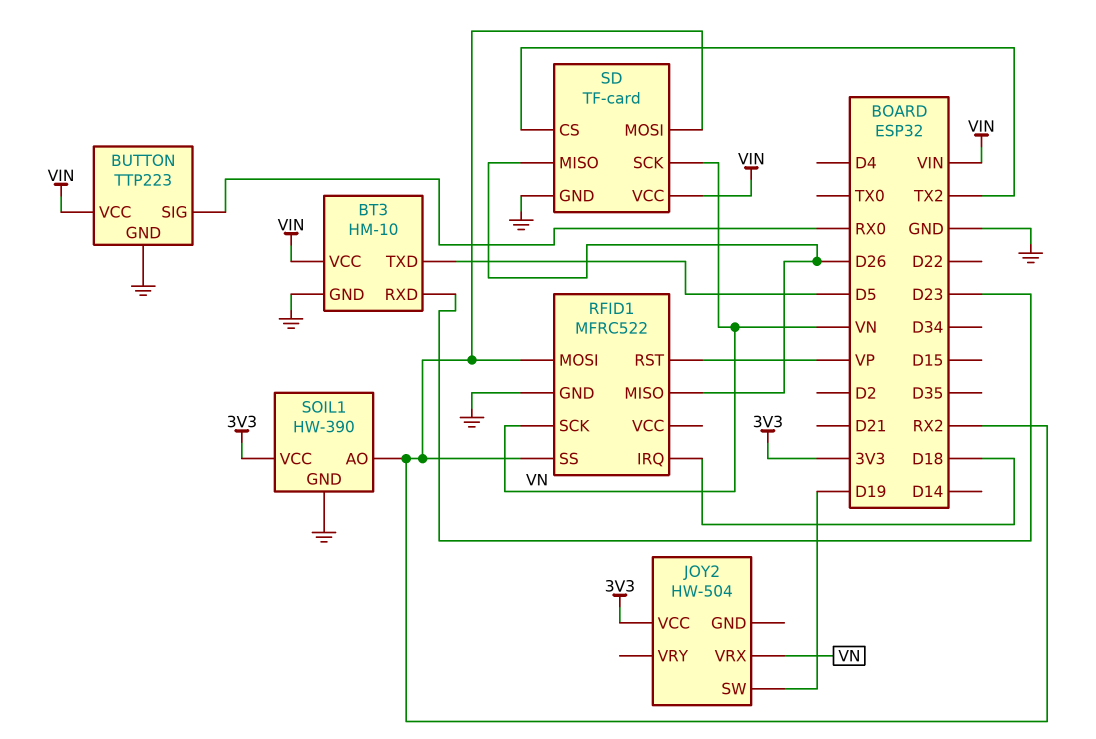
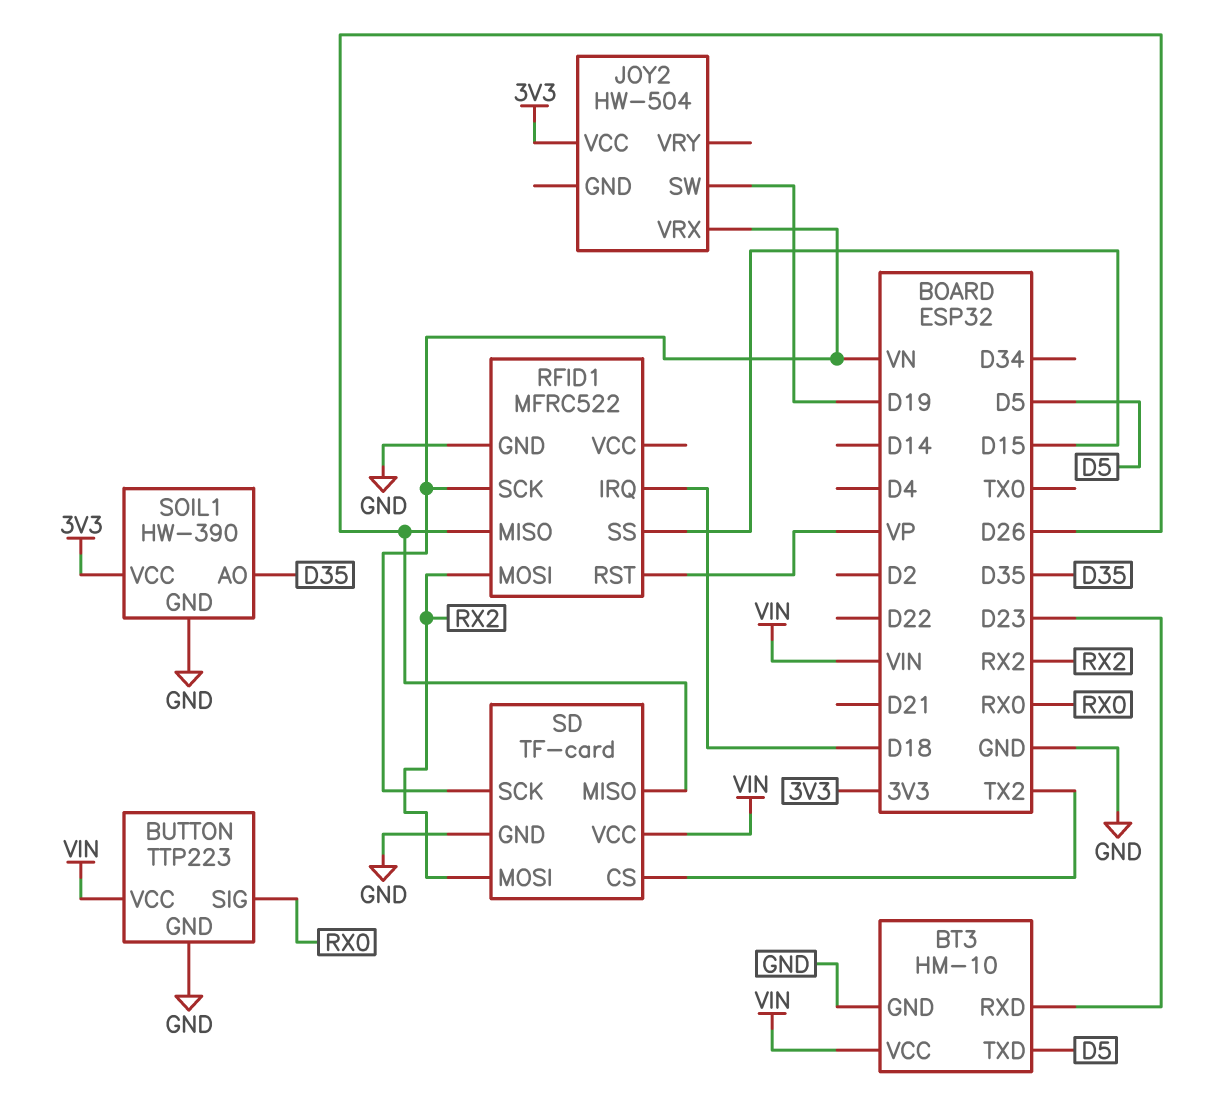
RFID1 pin SS: RX2 -> D15
SOIL1 pin AO: RX2 -> D35

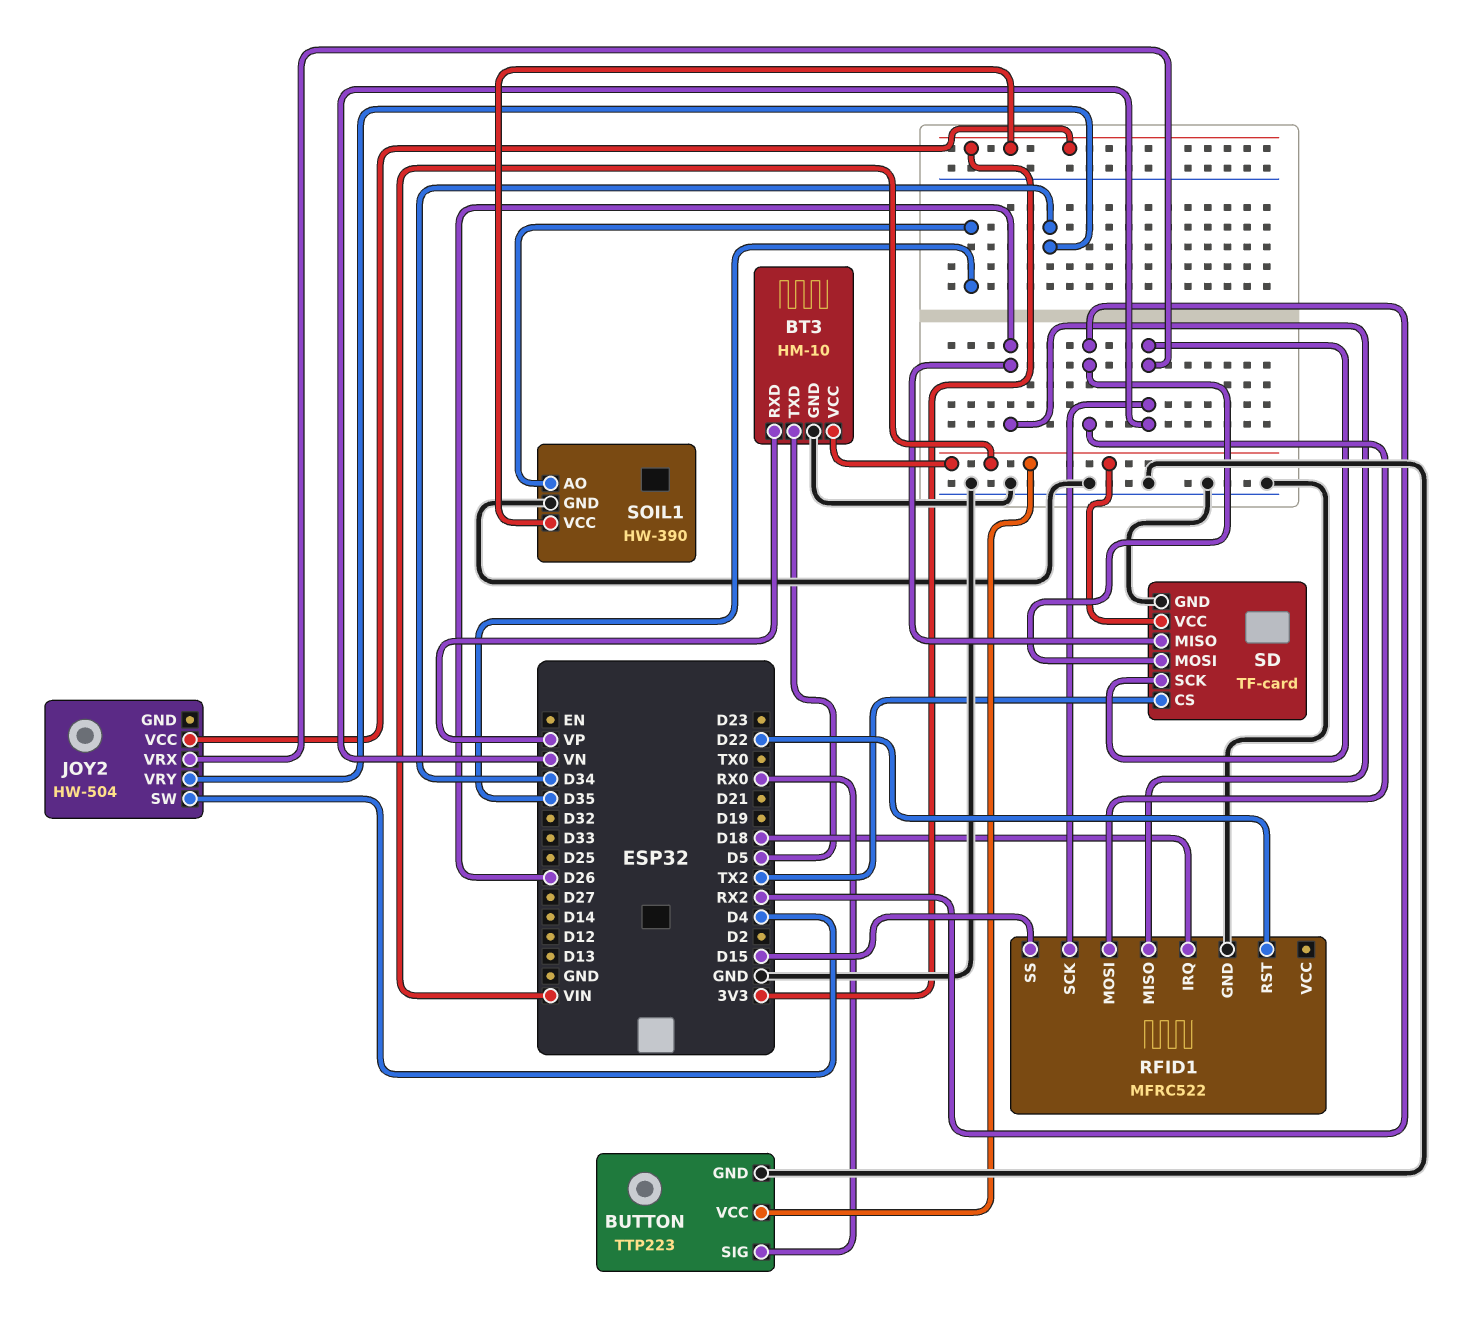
BT3 pin RXD: D23 -> VP
JOY2 pin SW: D19 -> D4
JOY2 pin VRY: none -> D34
RFID1 pin RST: VP -> D22

